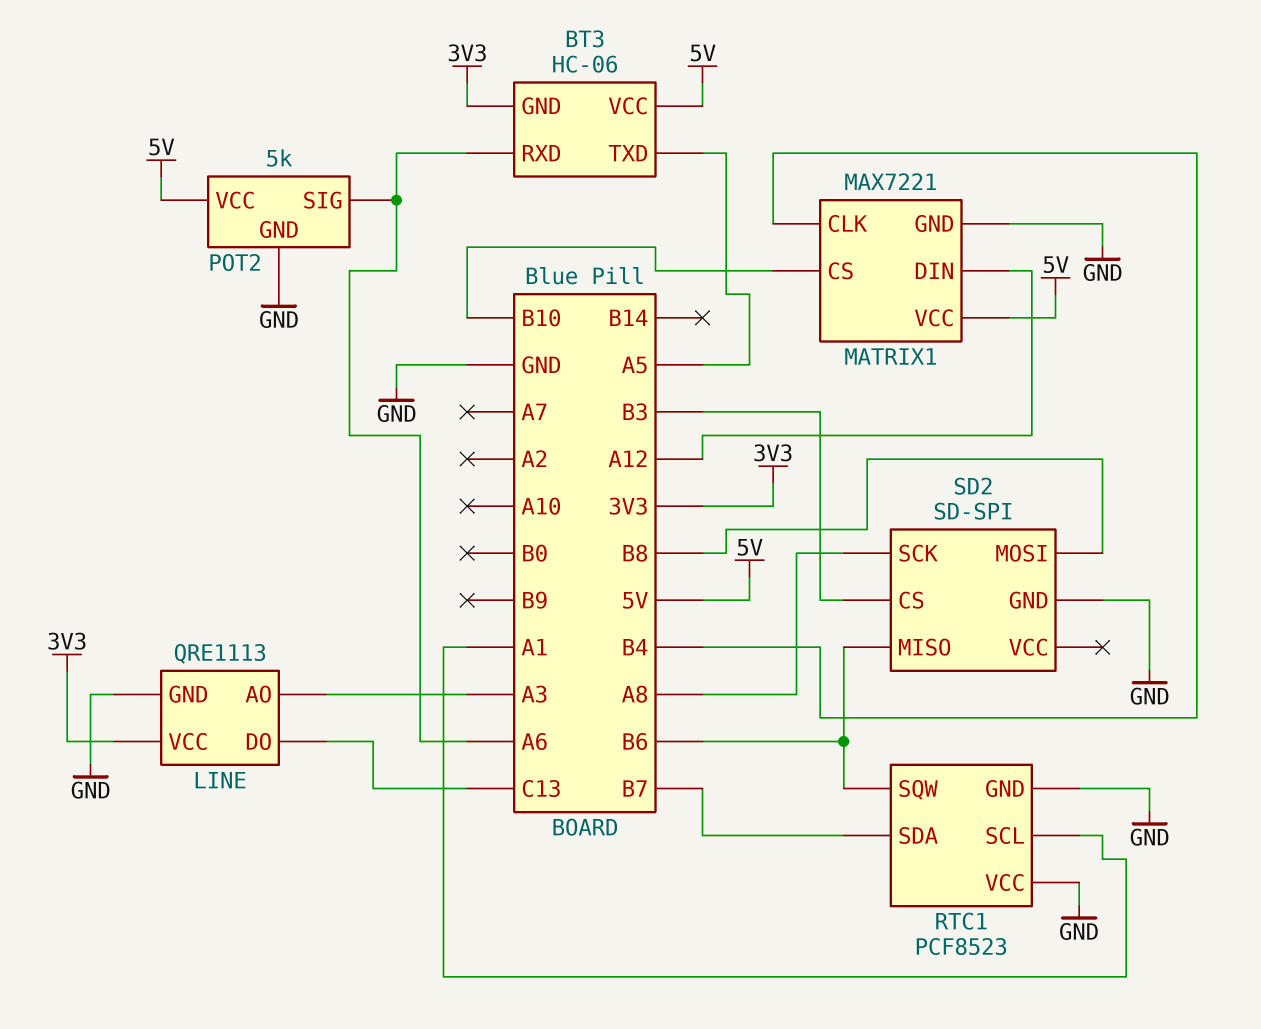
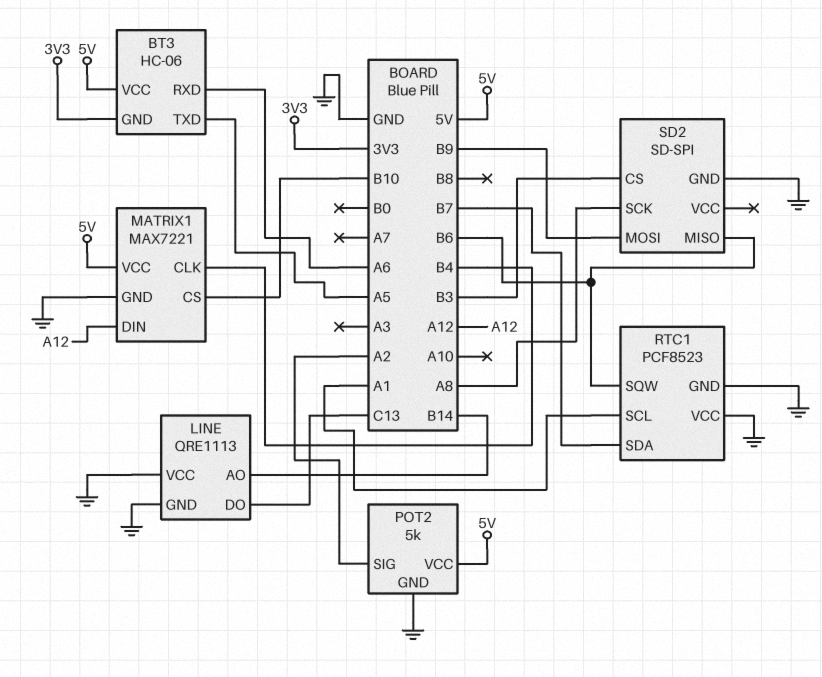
LINE pin AO: A3 -> B14
LINE pin VCC: 3V3 -> GND
POT2 pin SIG: A6 -> A2
SD2 pin MOSI: B8 -> B9

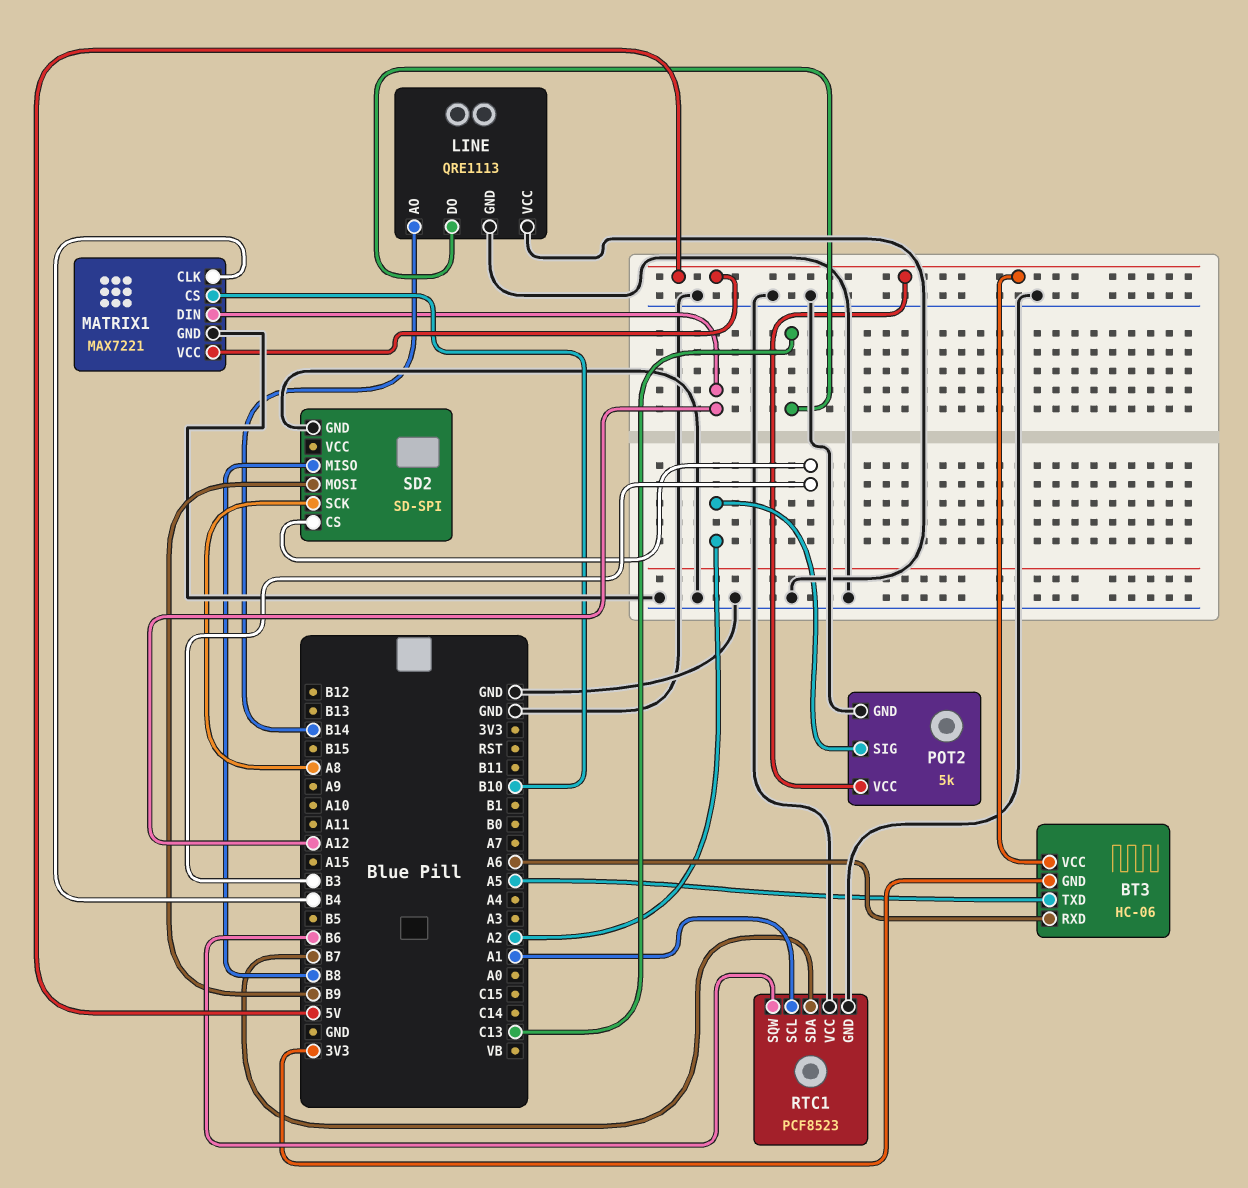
SD2 pin MISO: B6 -> B8

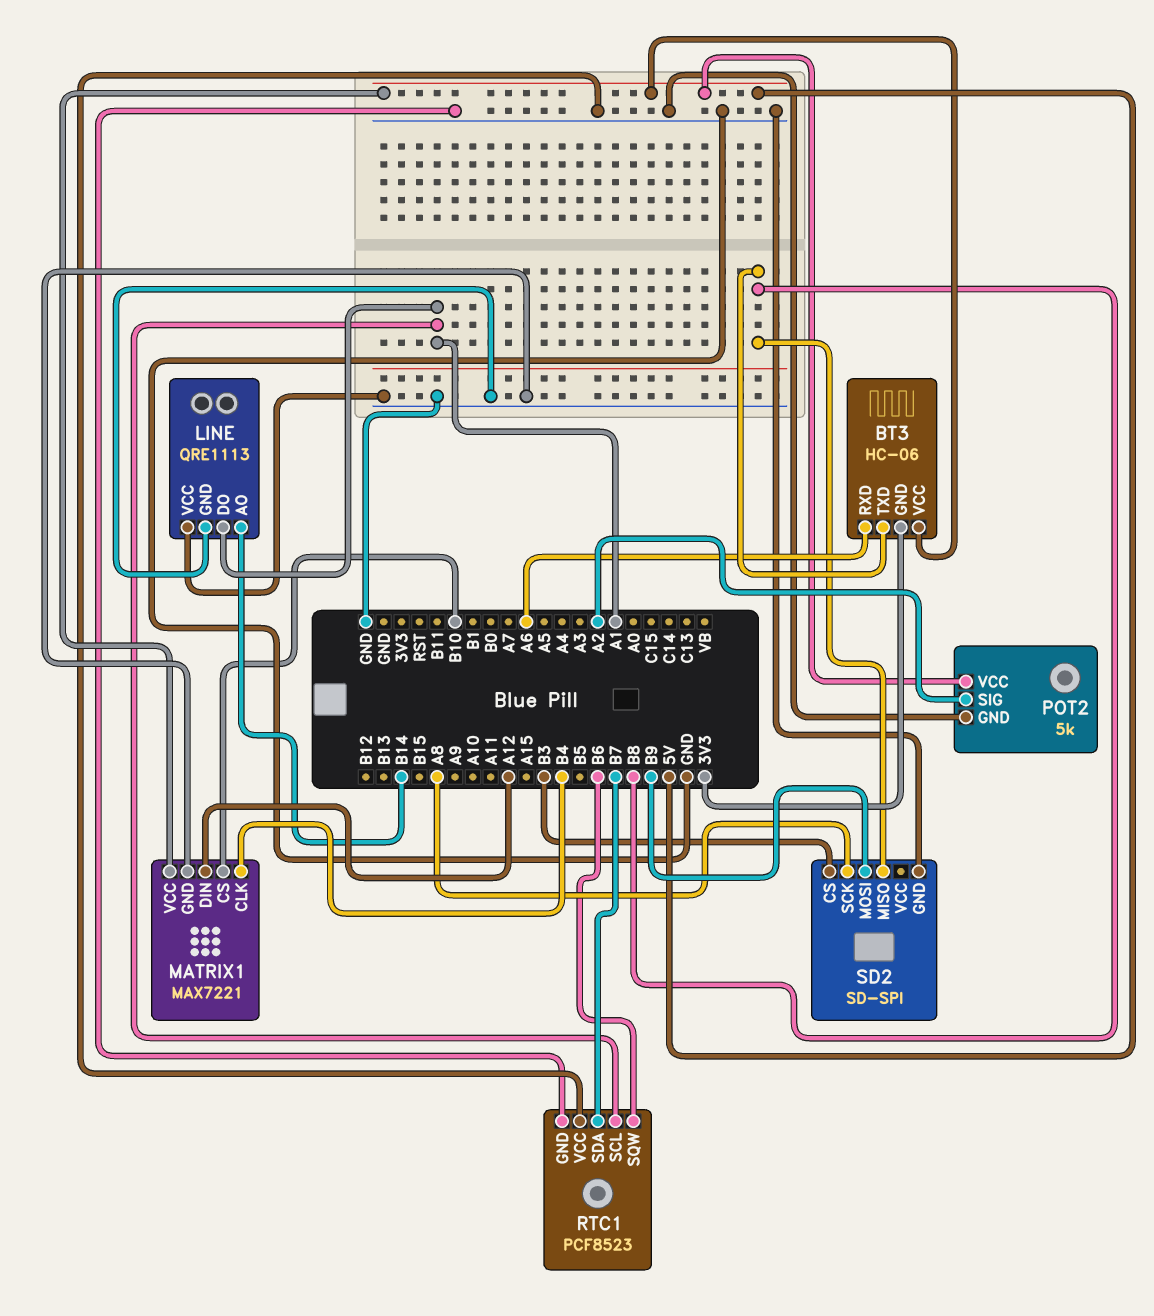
BT3 pin TXD: A5 -> B8
LINE pin DO: C13 -> A1

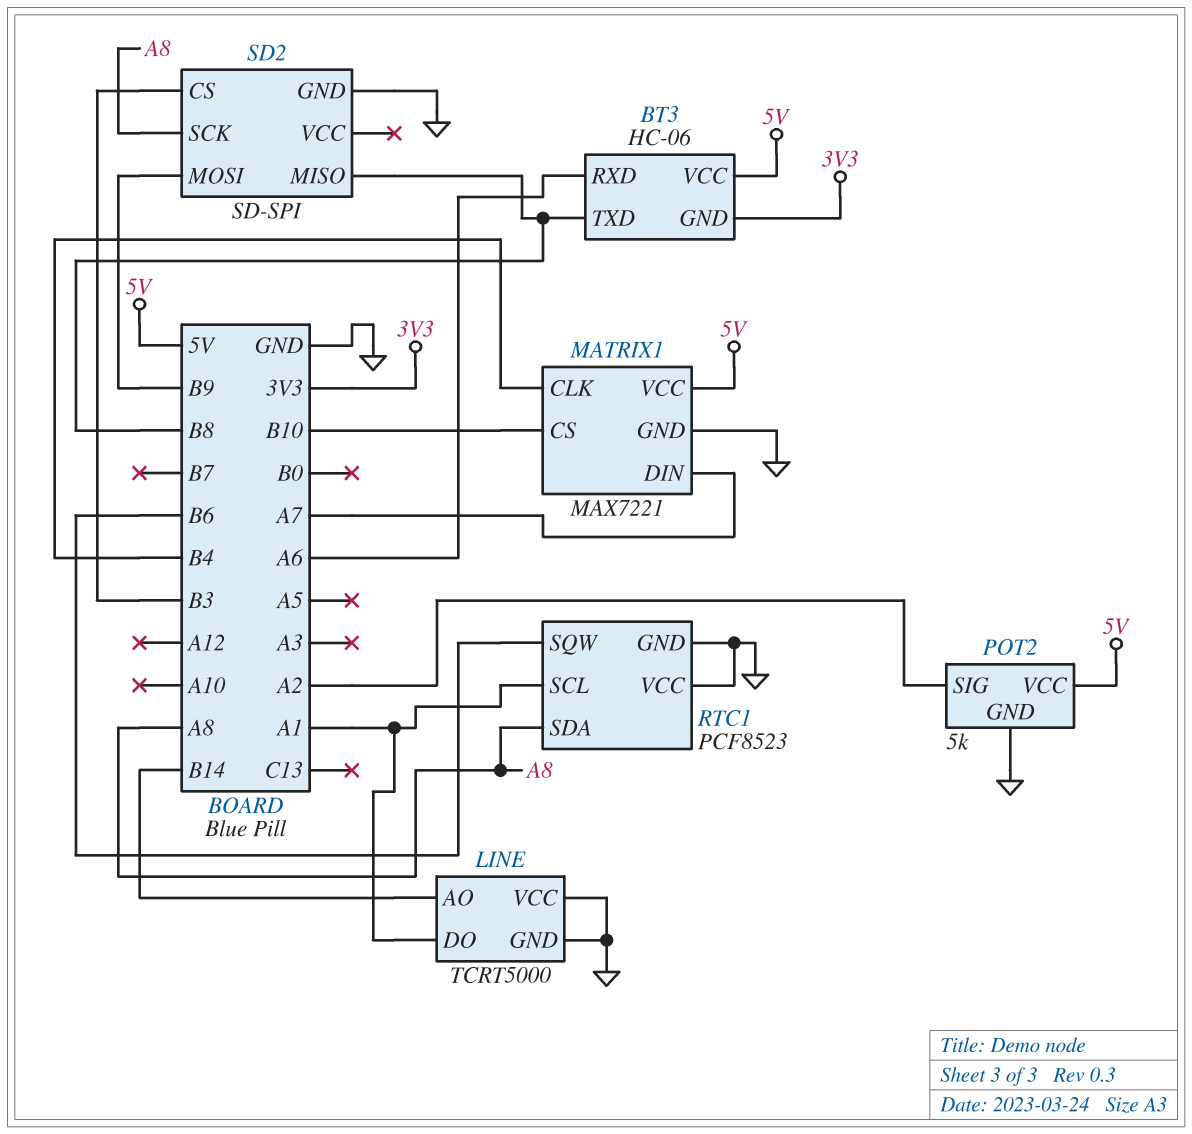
LINE: QRE1113 -> TCRT5000
MATRIX1 pin DIN: A12 -> A7
RTC1 pin SDA: B7 -> A8

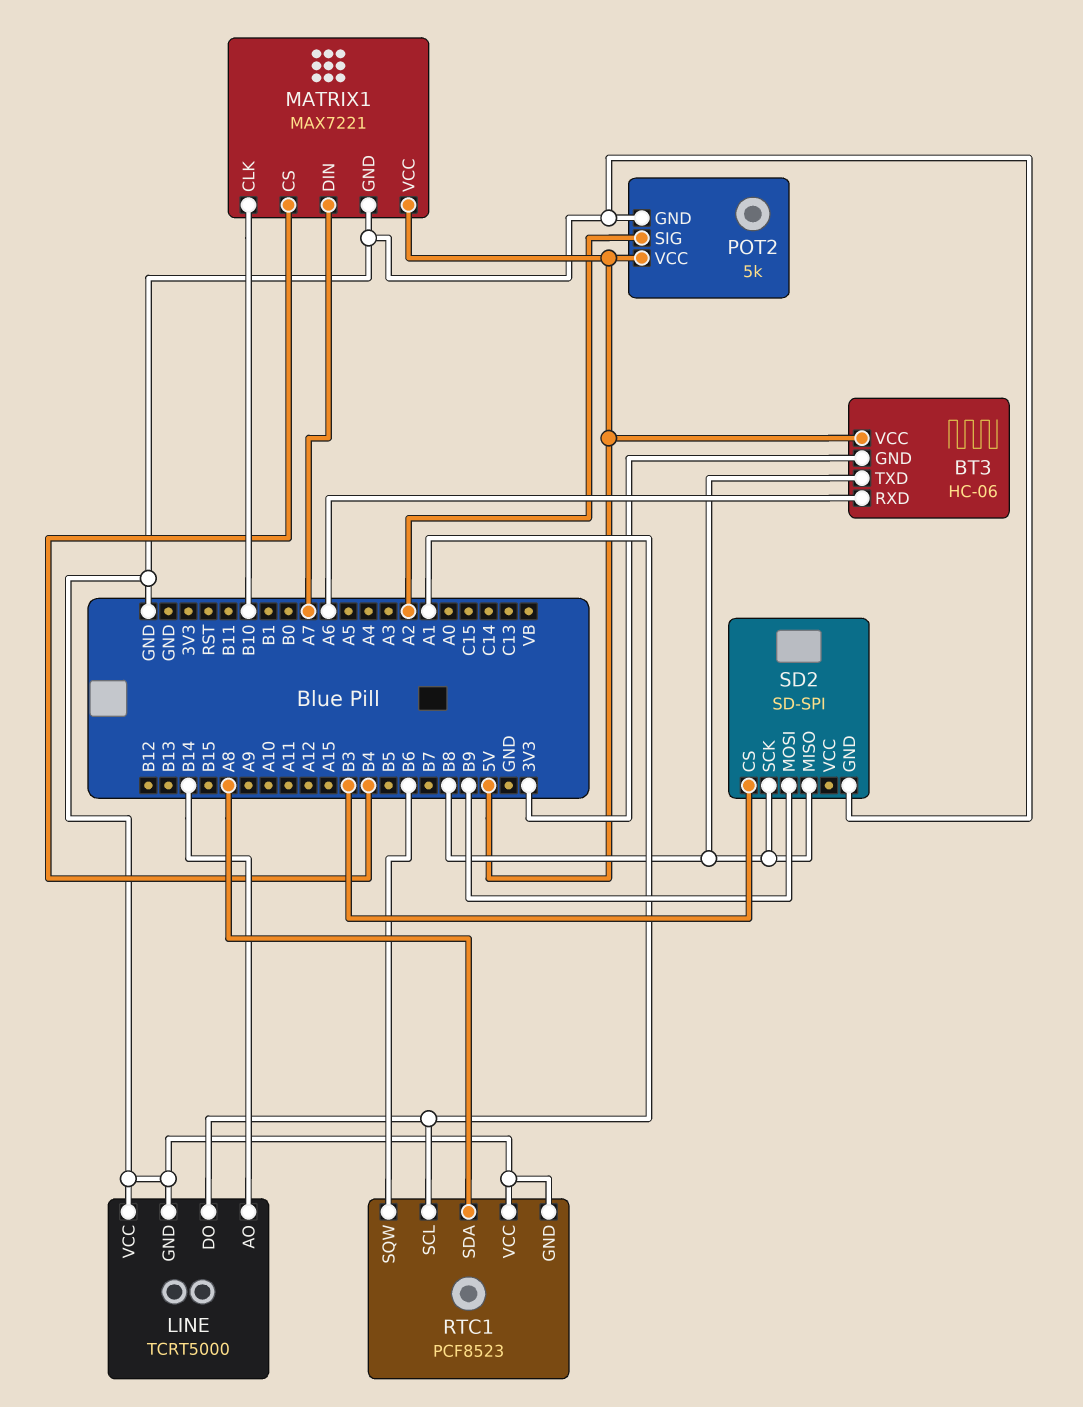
MATRIX1 pin CLK: B4 -> B10
MATRIX1 pin CS: B10 -> B4
SD2 pin SCK: A8 -> B8

